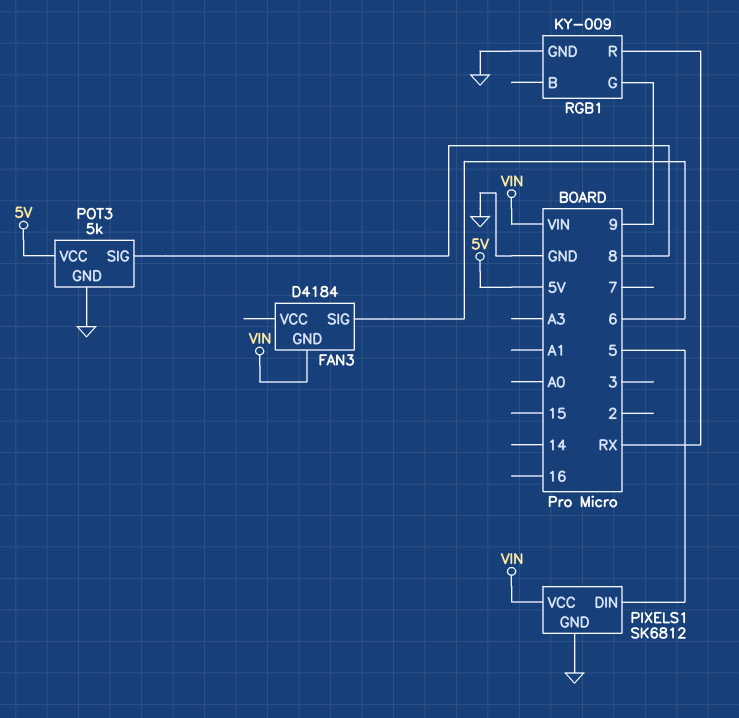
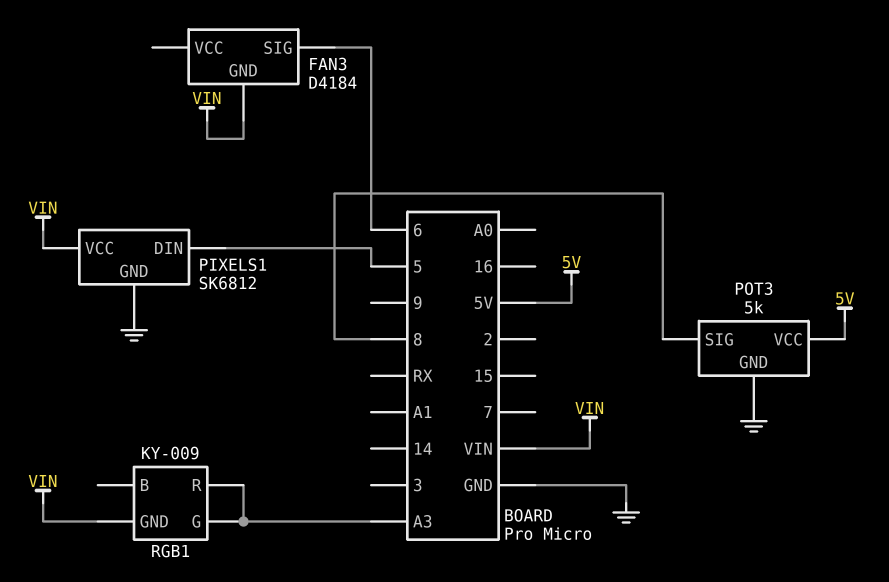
RGB1 pin G: 9 -> A3
RGB1 pin GND: GND -> VIN
RGB1 pin R: RX -> A3

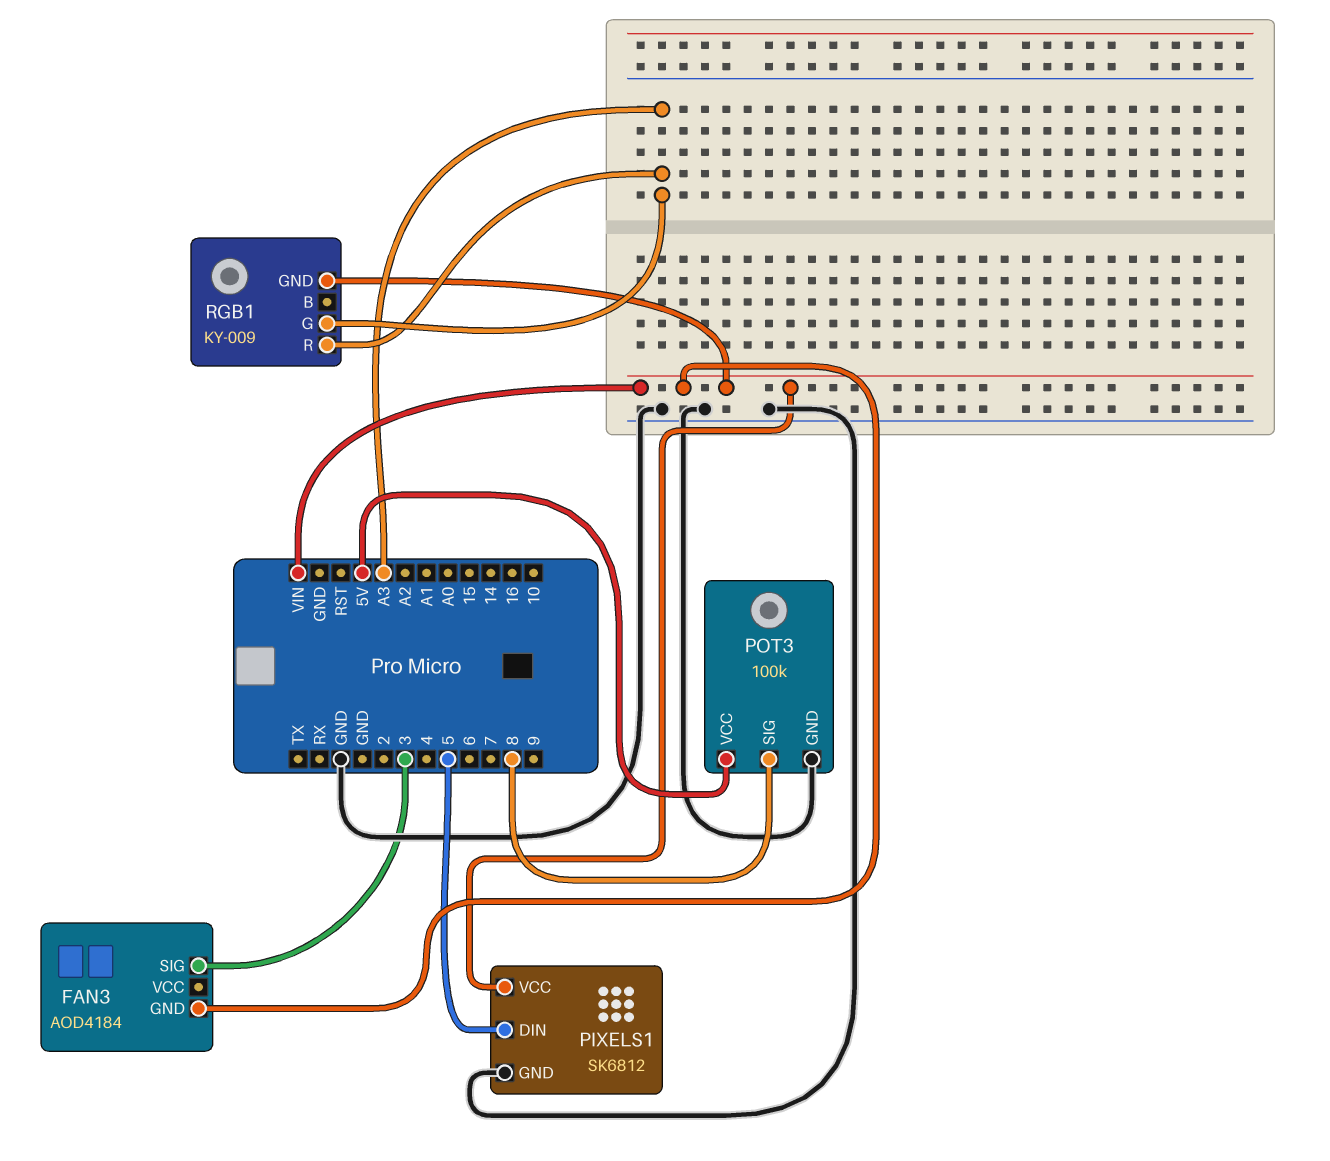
FAN3: D4184 -> AOD4184
FAN3 pin SIG: 6 -> 3
POT3: 5k -> 100k

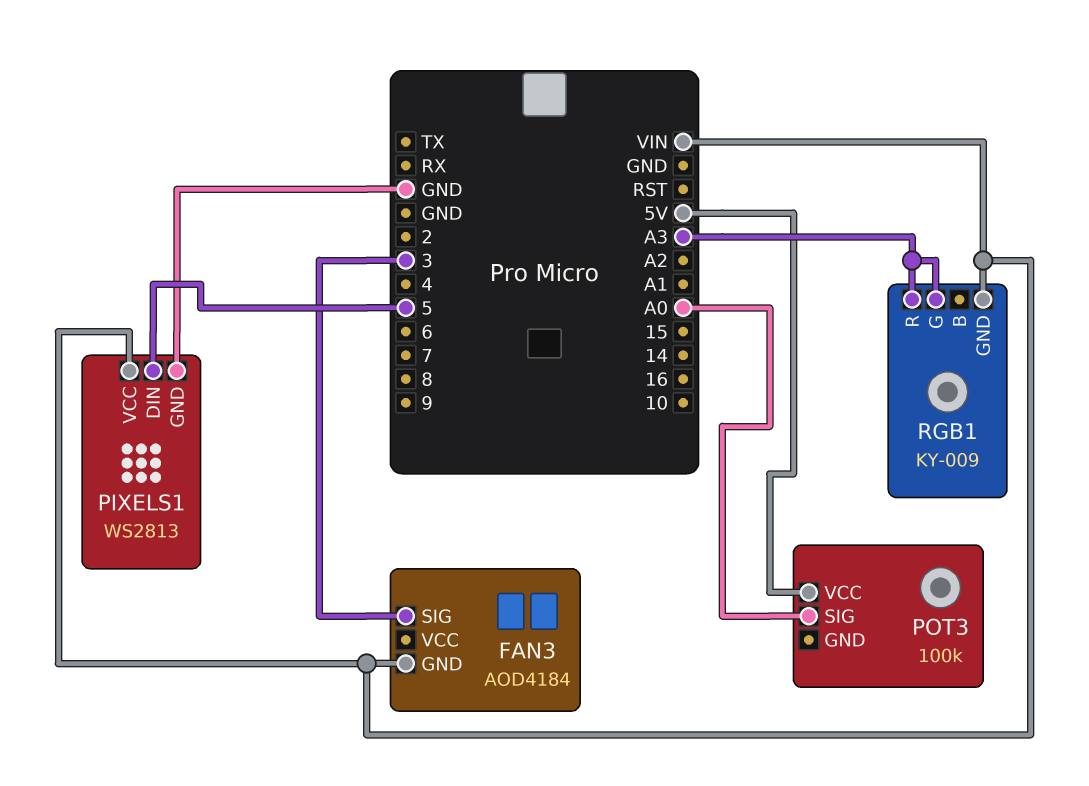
PIXELS1: SK6812 -> WS2813
POT3 pin GND: GND -> none
POT3 pin SIG: 8 -> A0

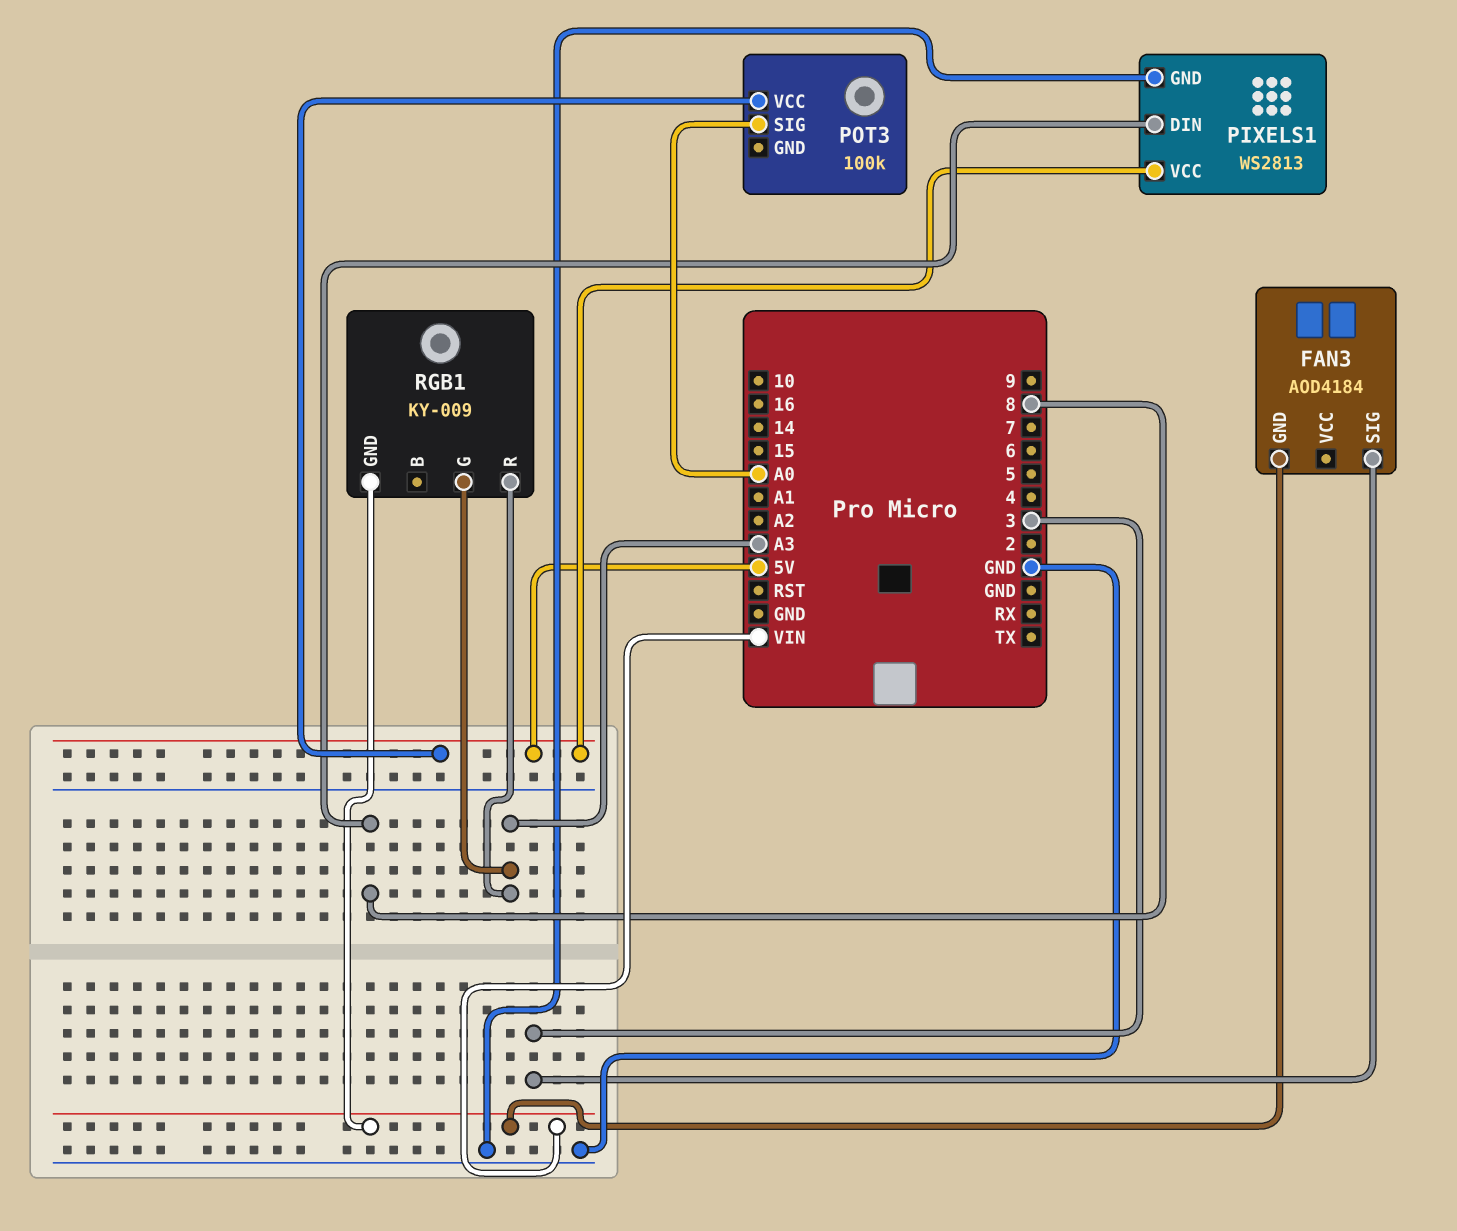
PIXELS1 pin DIN: 5 -> 8
PIXELS1 pin VCC: VIN -> 5V

